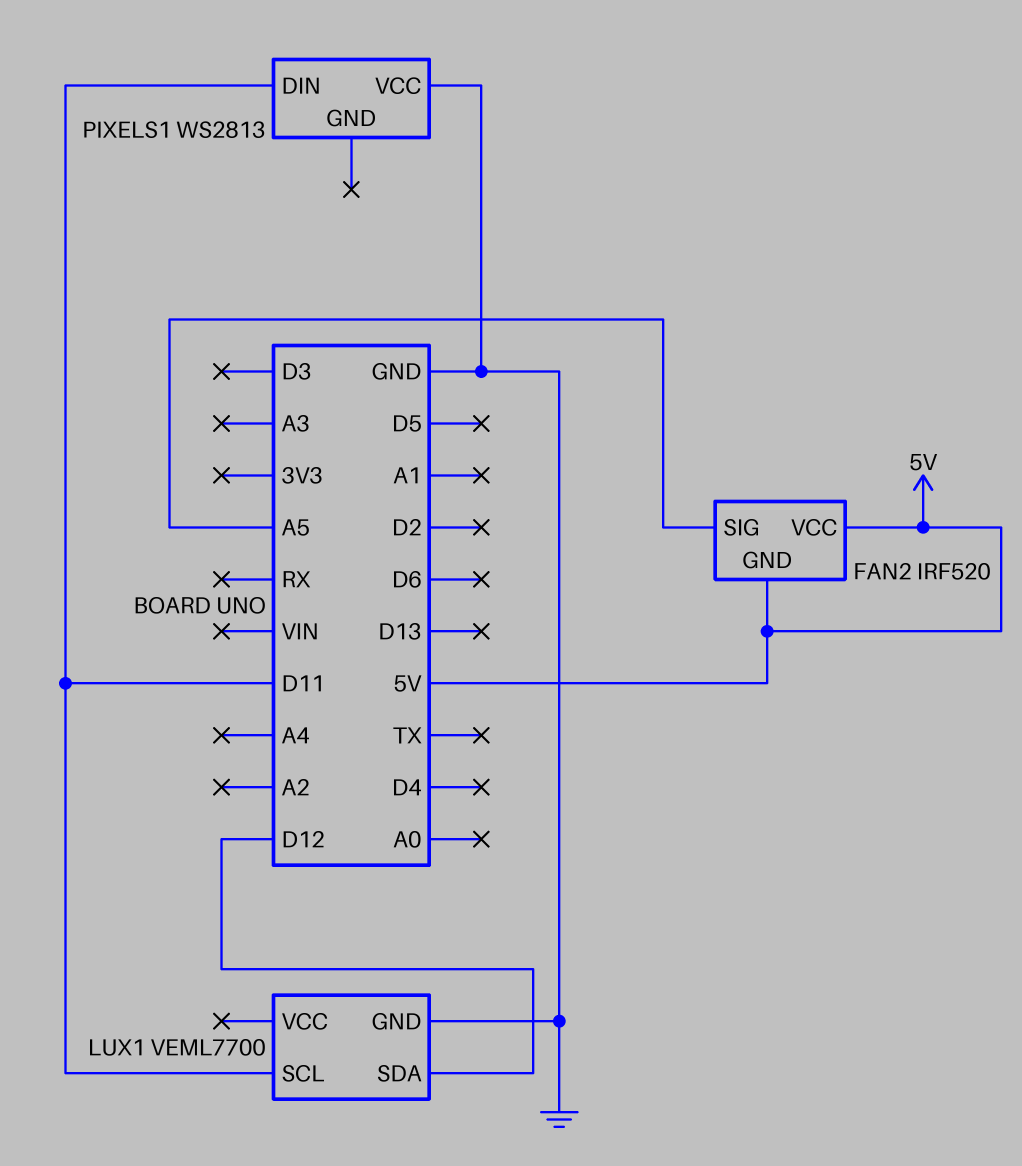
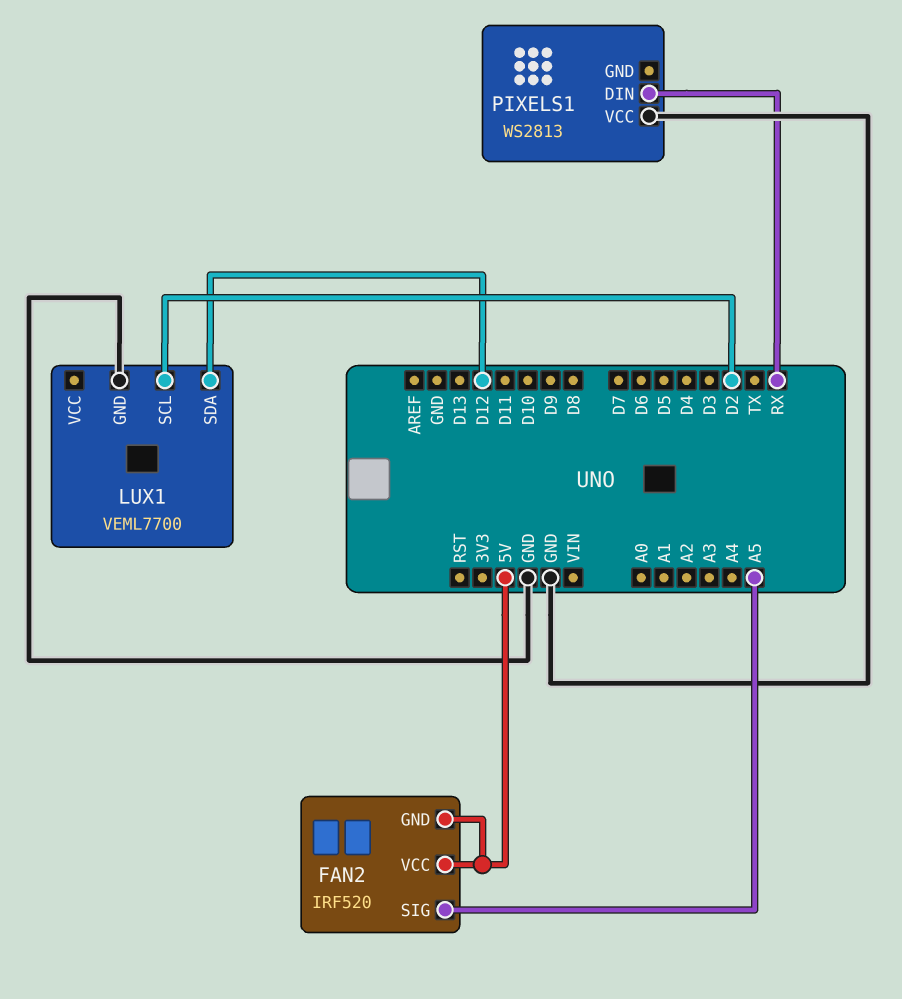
LUX1 pin SCL: D11 -> D2
PIXELS1 pin DIN: D11 -> RX

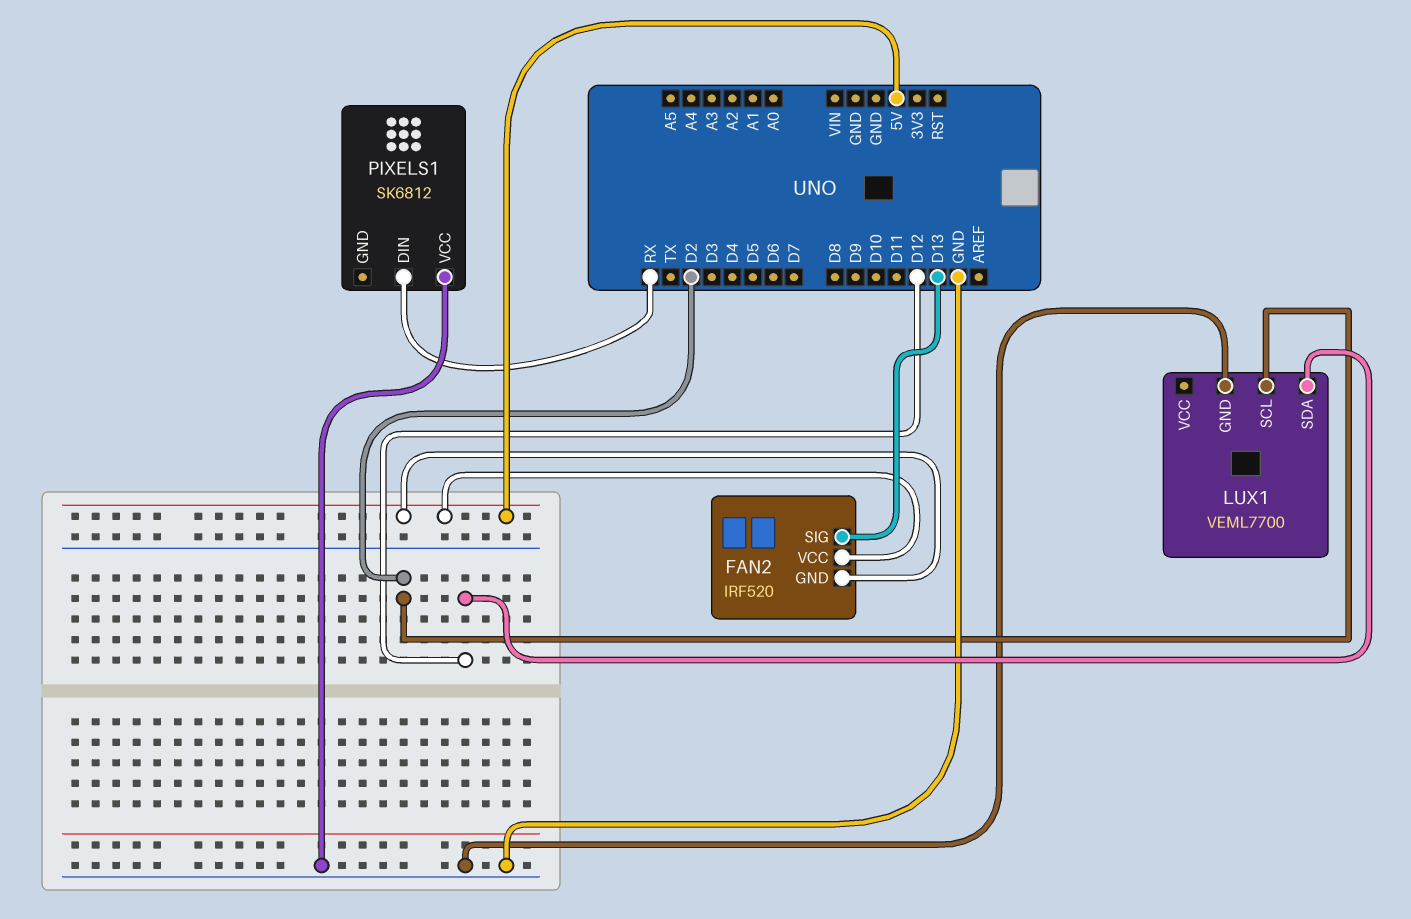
FAN2 pin SIG: A5 -> D13
PIXELS1: WS2813 -> SK6812

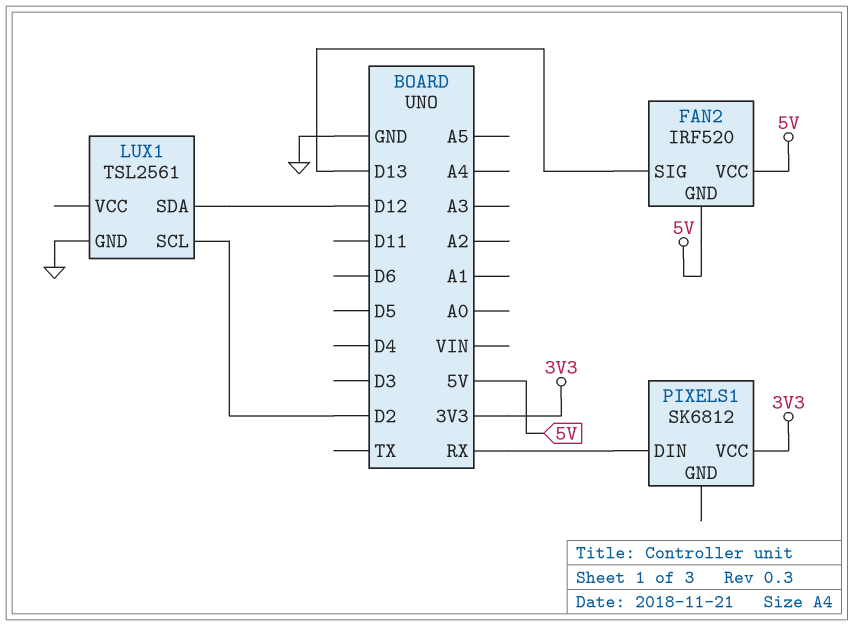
LUX1: VEML7700 -> TSL2561
PIXELS1 pin VCC: GND -> 3V3

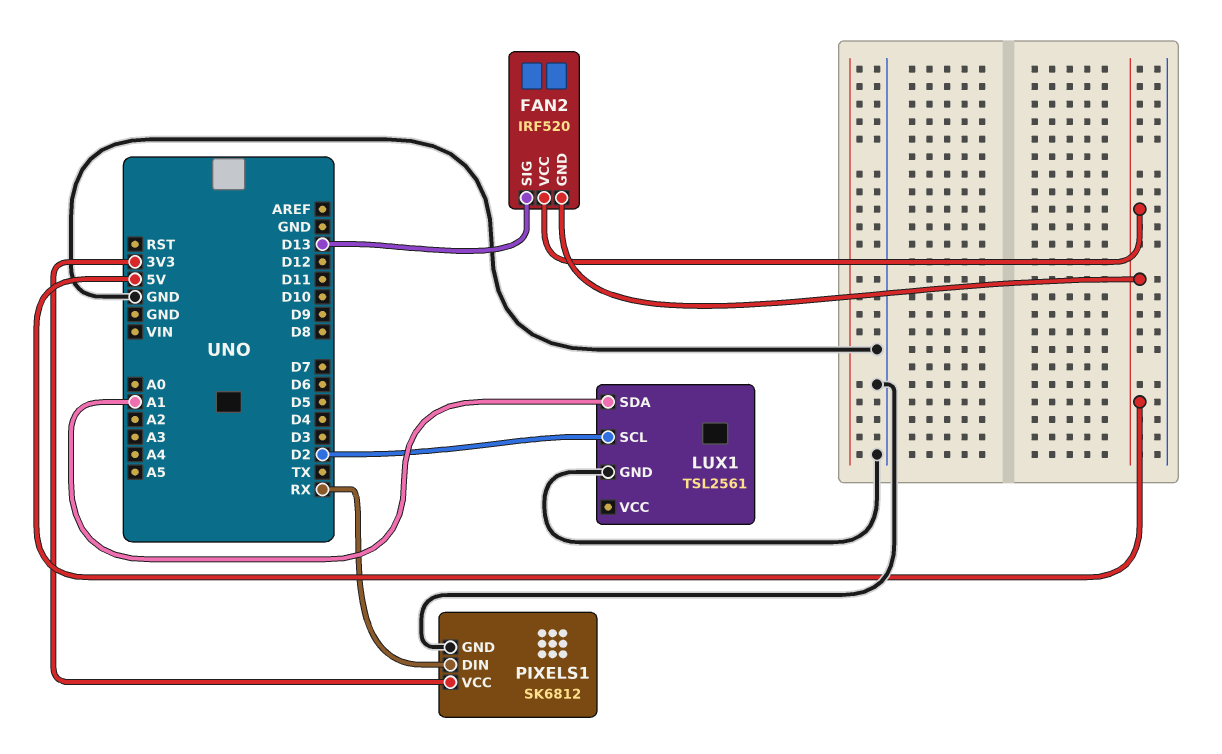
LUX1 pin SDA: D12 -> A1
PIXELS1 pin GND: none -> GND

